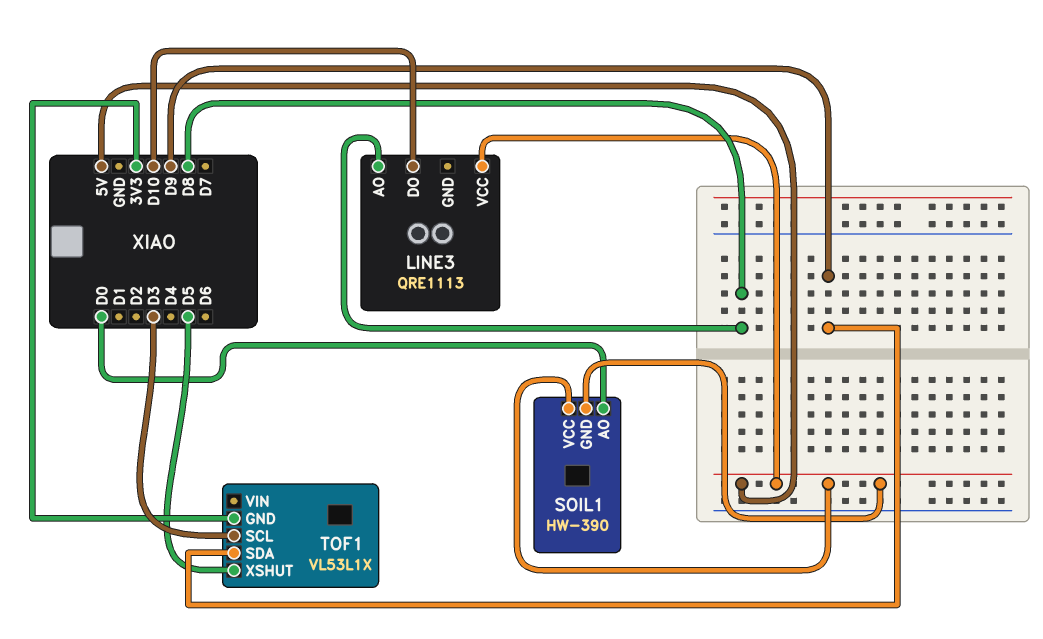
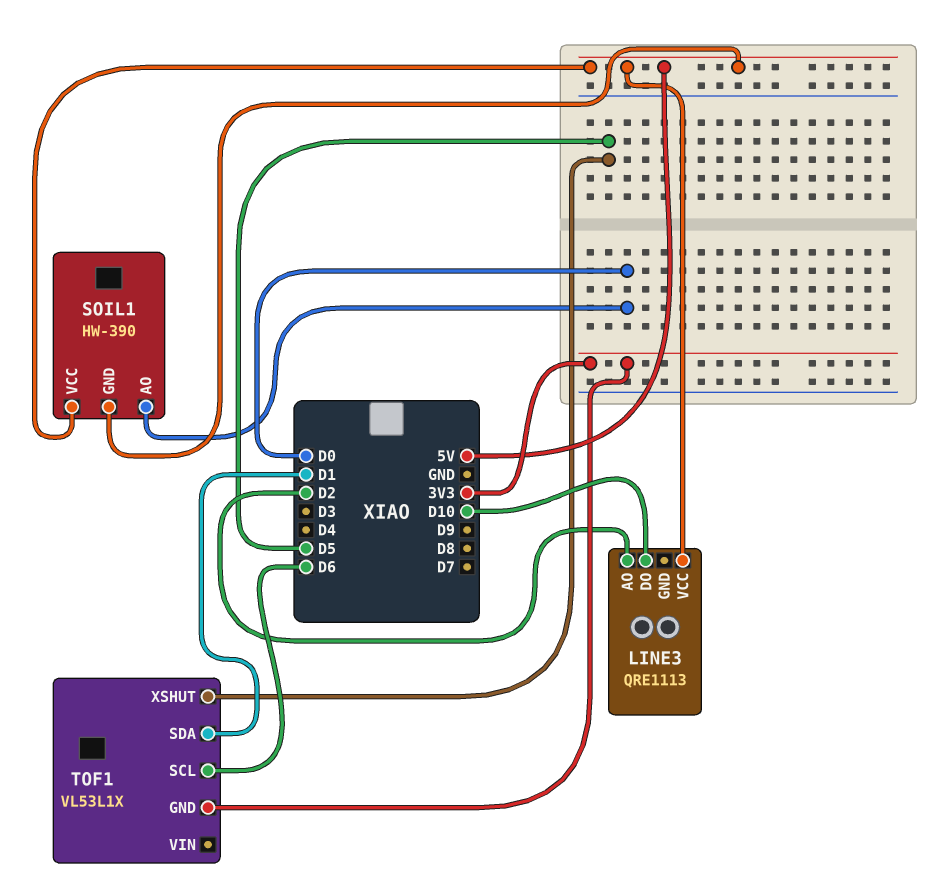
LINE3 pin AO: D8 -> D2
TOF1 pin SCL: D3 -> D6
TOF1 pin SDA: D9 -> D1

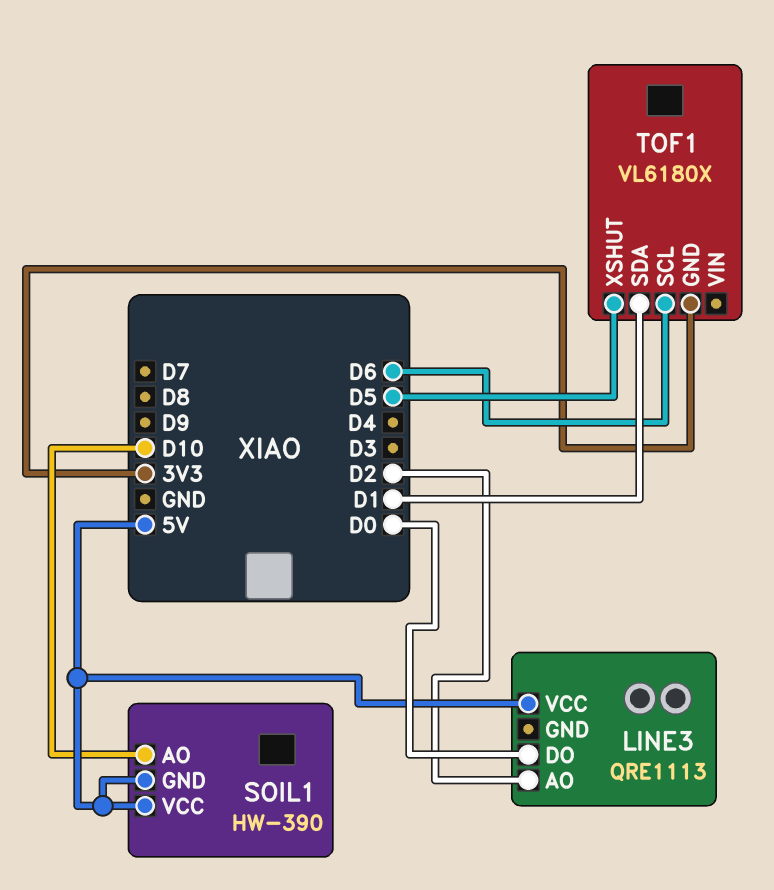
LINE3 pin DO: D10 -> D0
SOIL1 pin AO: D0 -> D10
TOF1: VL53L1X -> VL6180X

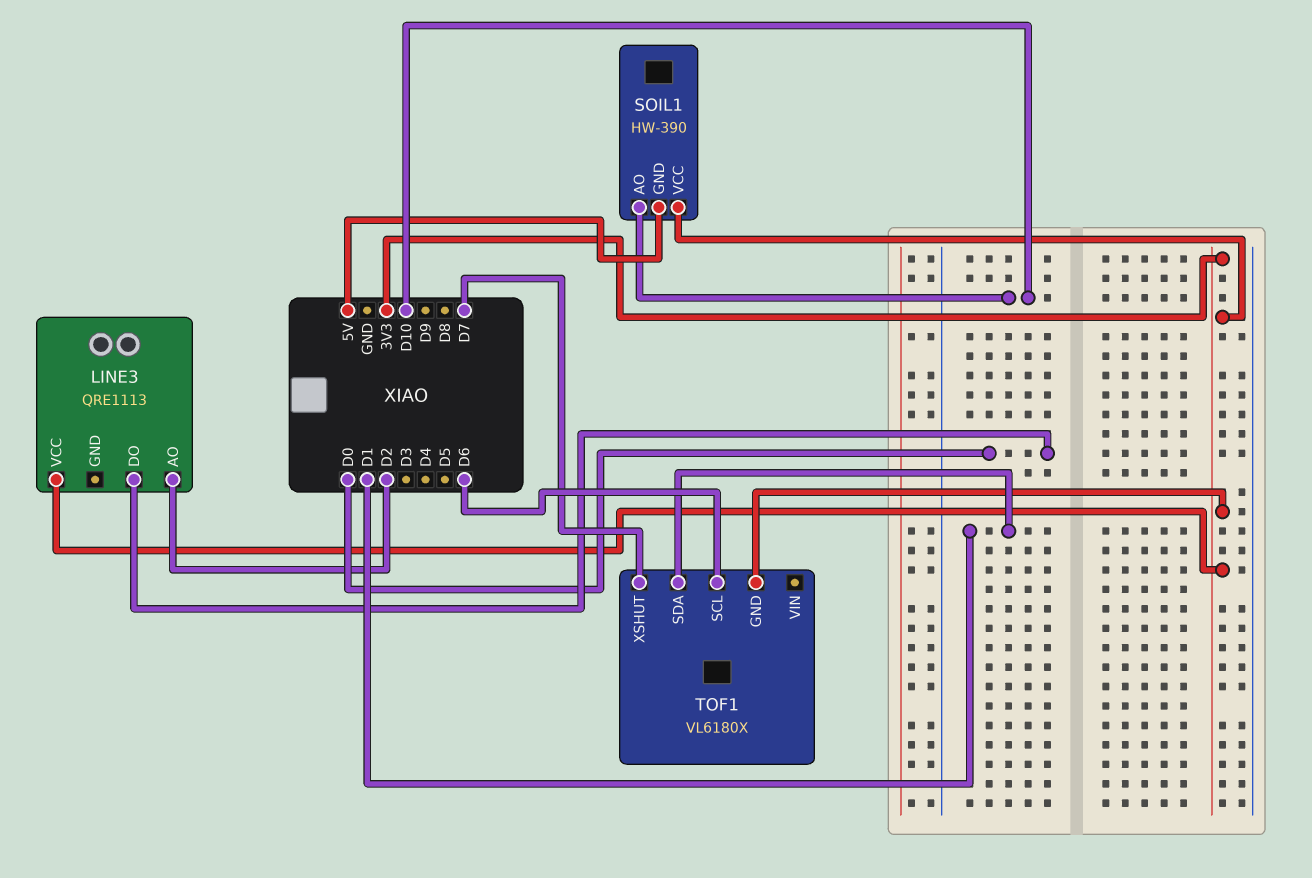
LINE3 pin VCC: 5V -> 3V3
SOIL1 pin VCC: 5V -> 3V3
TOF1 pin XSHUT: D5 -> D7

